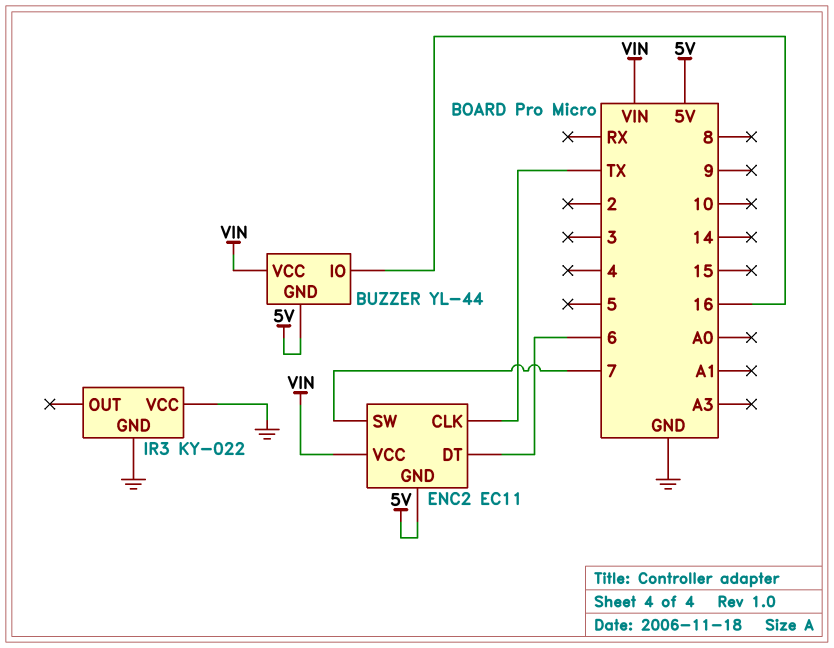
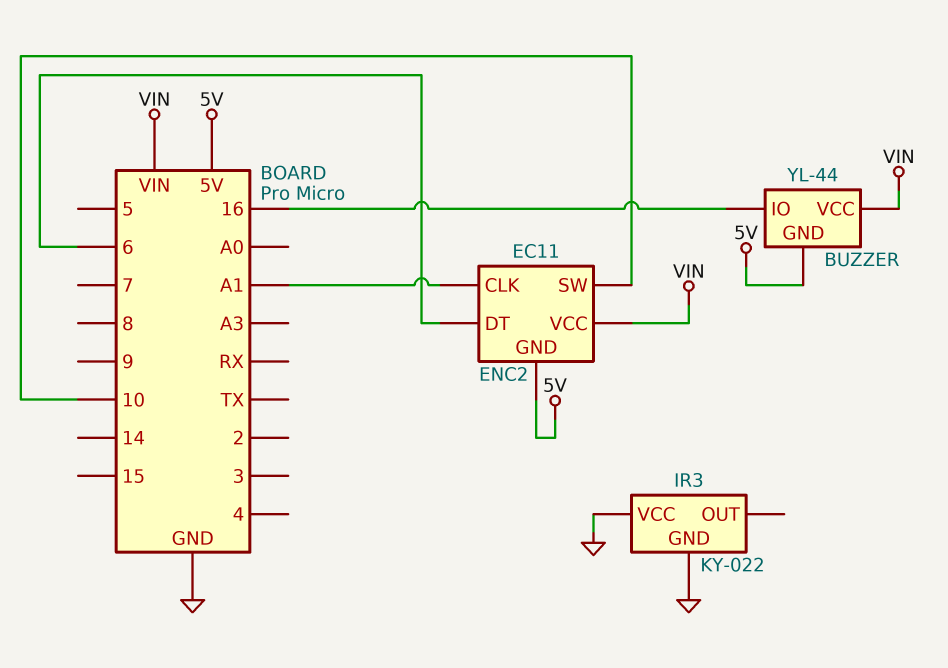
ENC2 pin CLK: TX -> A1
ENC2 pin SW: 7 -> 10

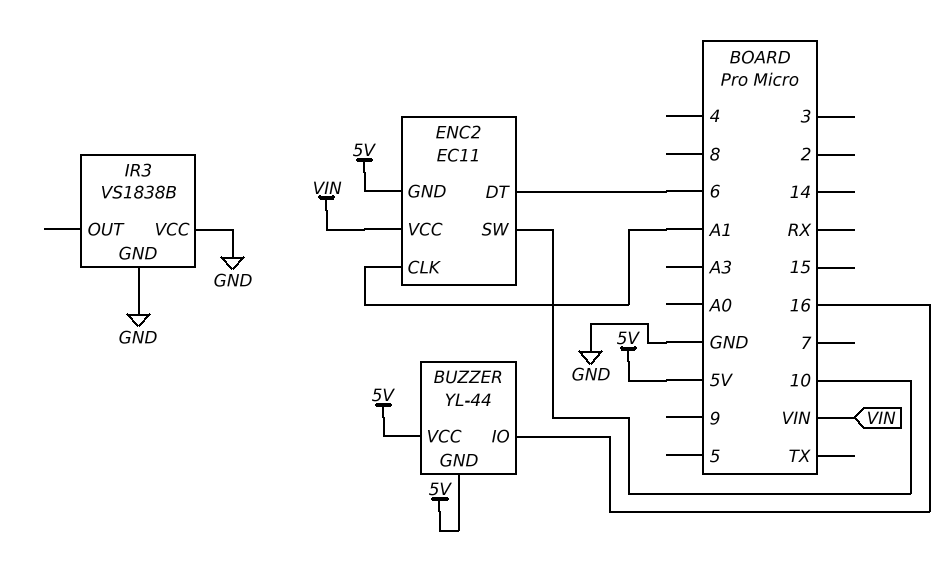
BUZZER pin VCC: VIN -> 5V
IR3: KY-022 -> VS1838B

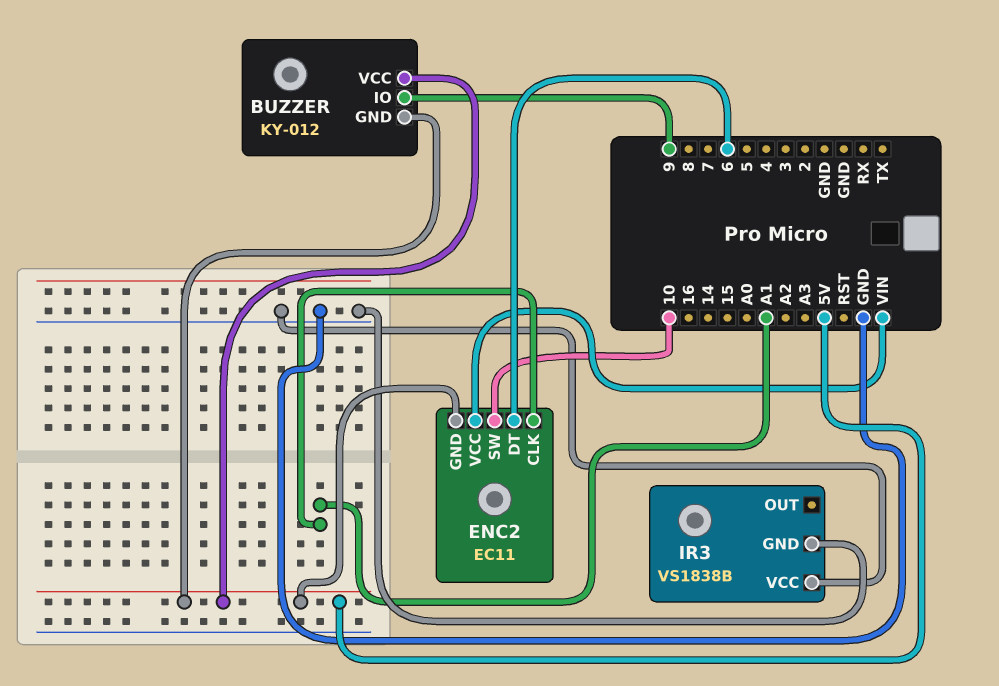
BUZZER: YL-44 -> KY-012
BUZZER pin IO: 16 -> 9

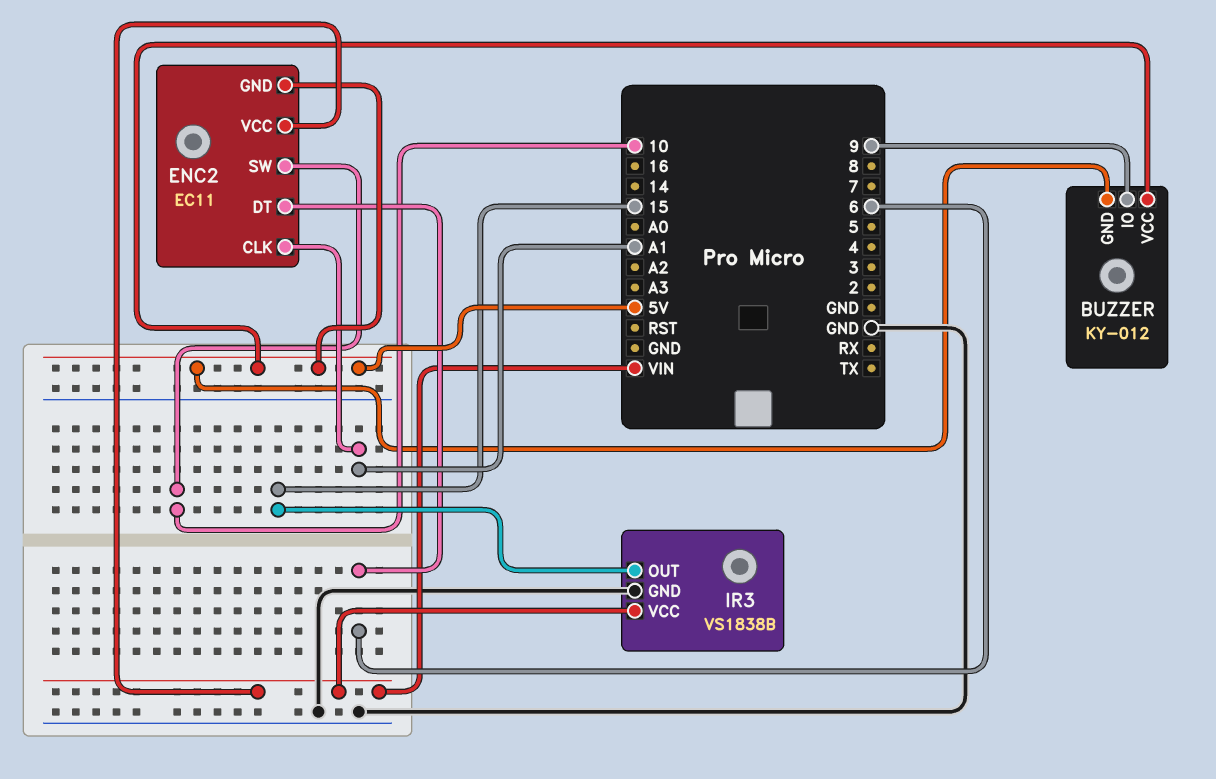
IR3 pin OUT: none -> 15
IR3 pin VCC: GND -> VIN

